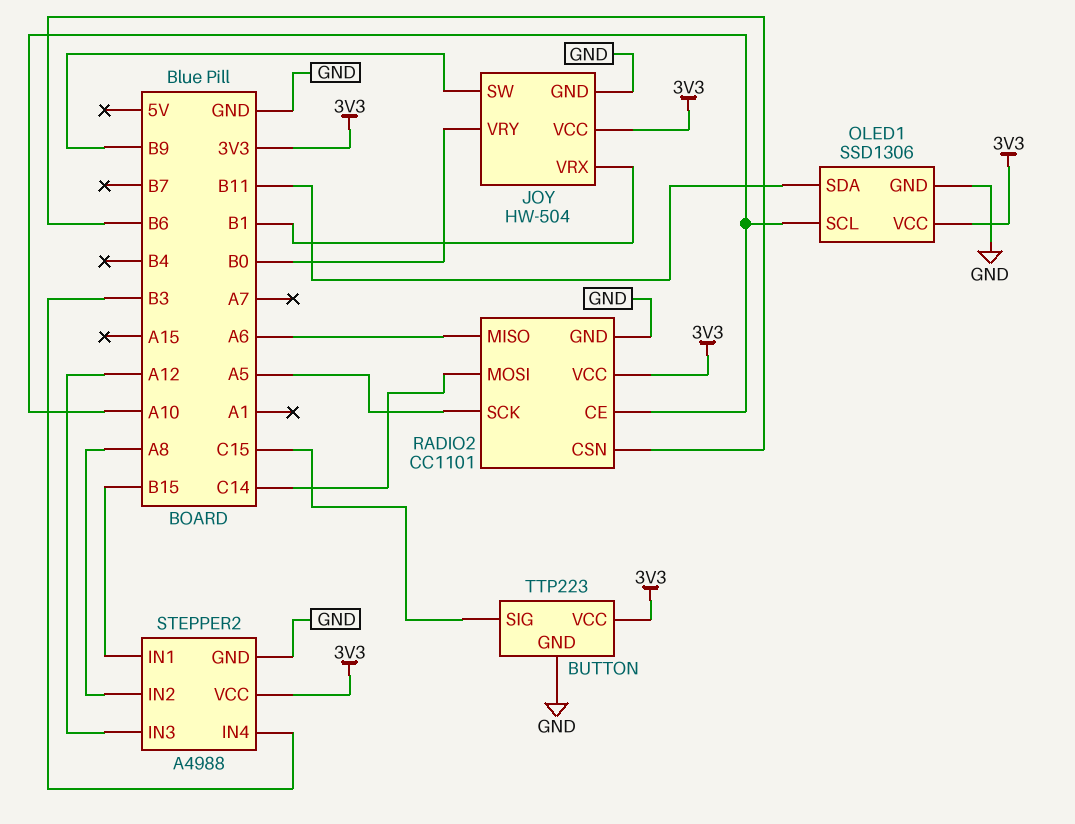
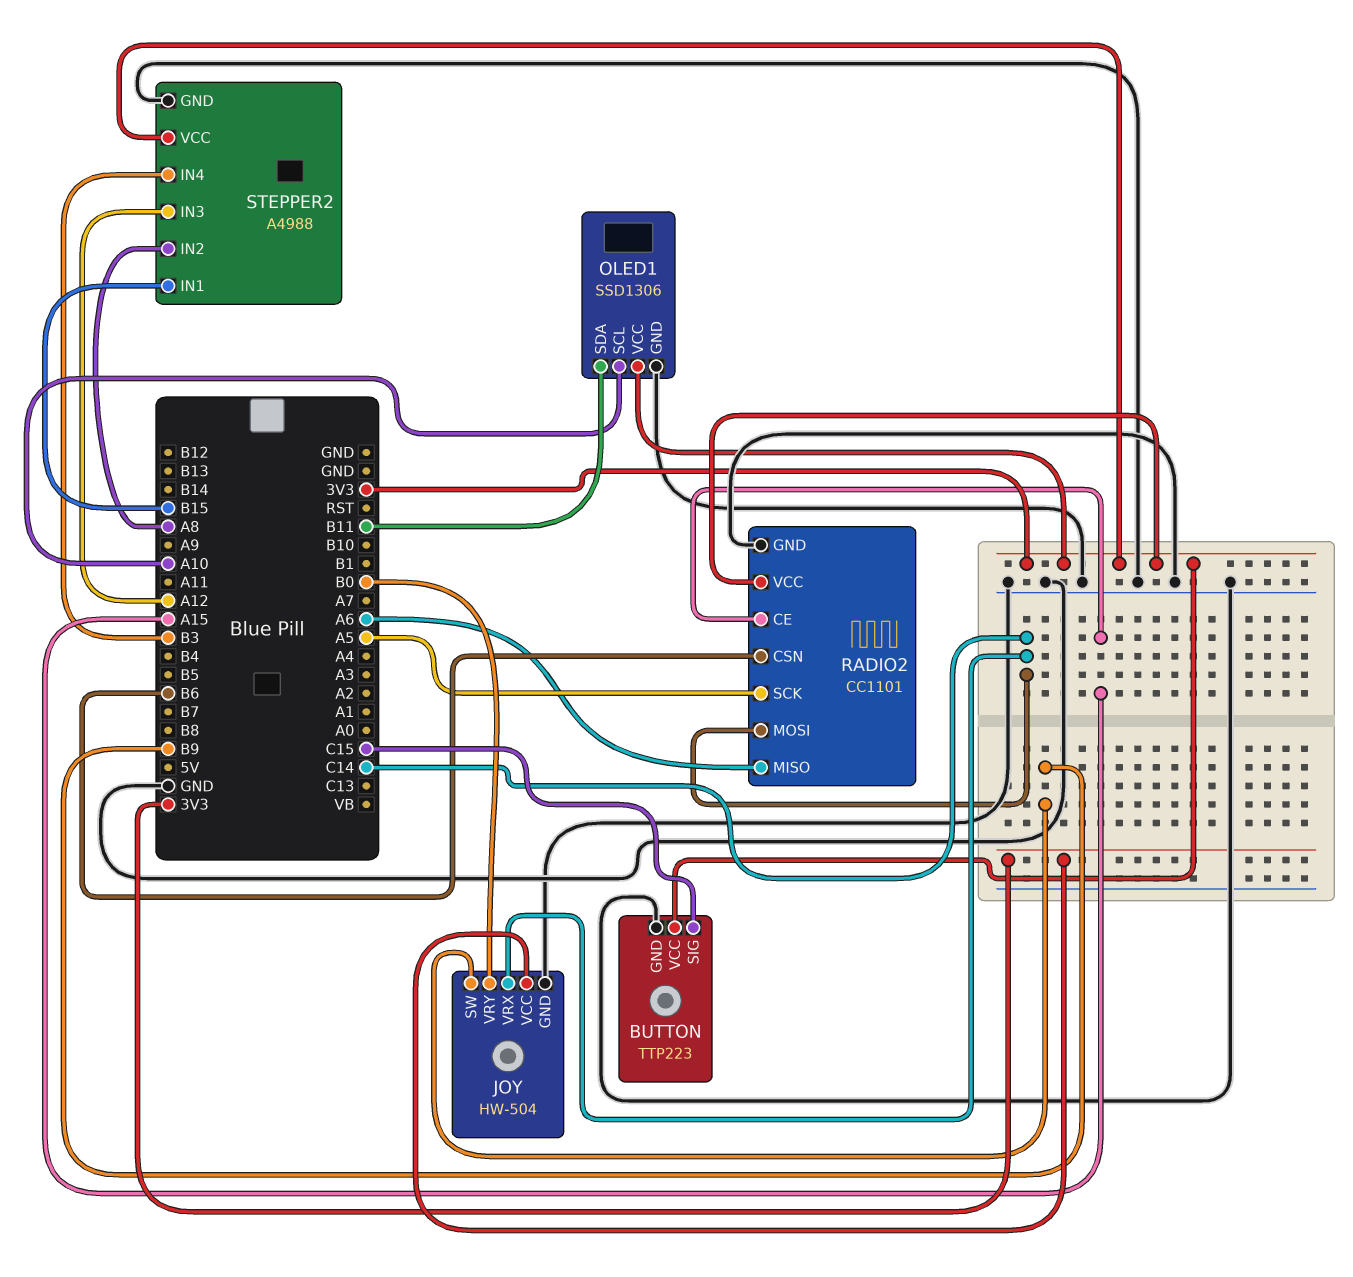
JOY pin VRX: B1 -> C14
RADIO2 pin CE: A10 -> A15

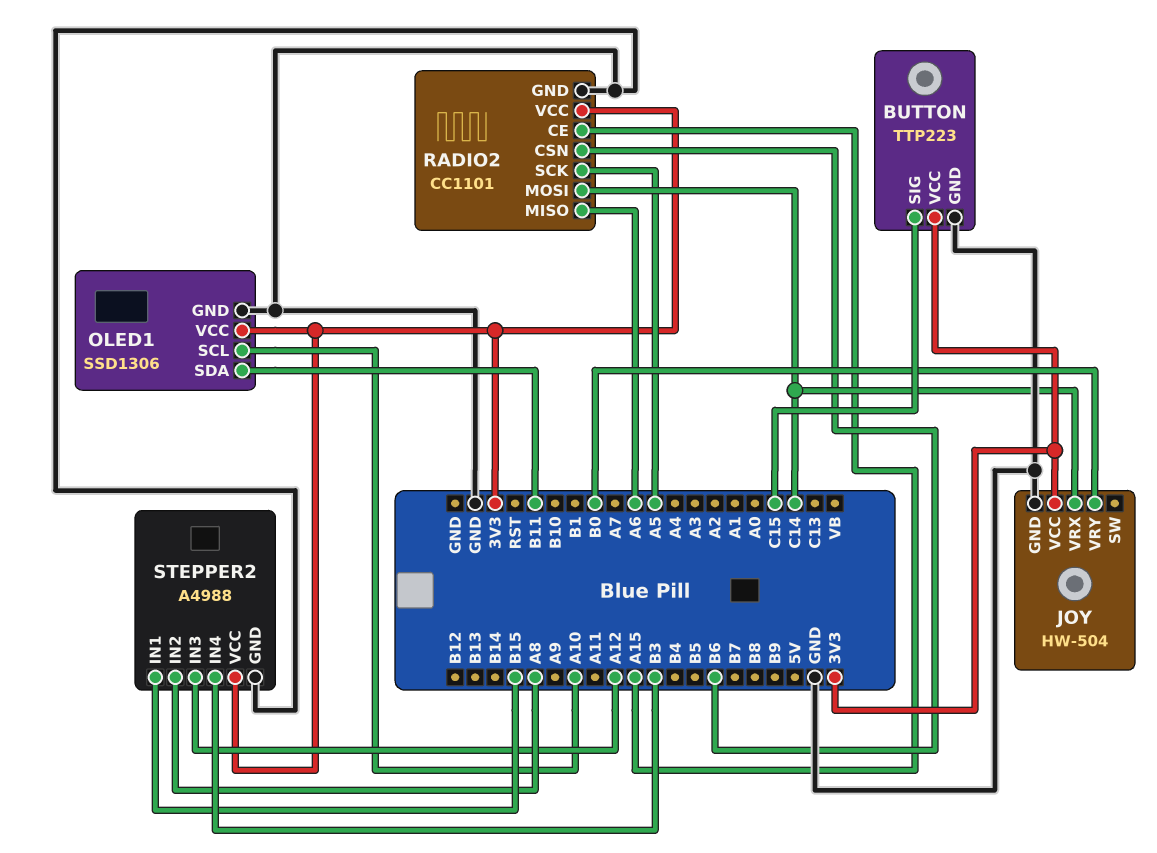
JOY pin SW: B9 -> none

